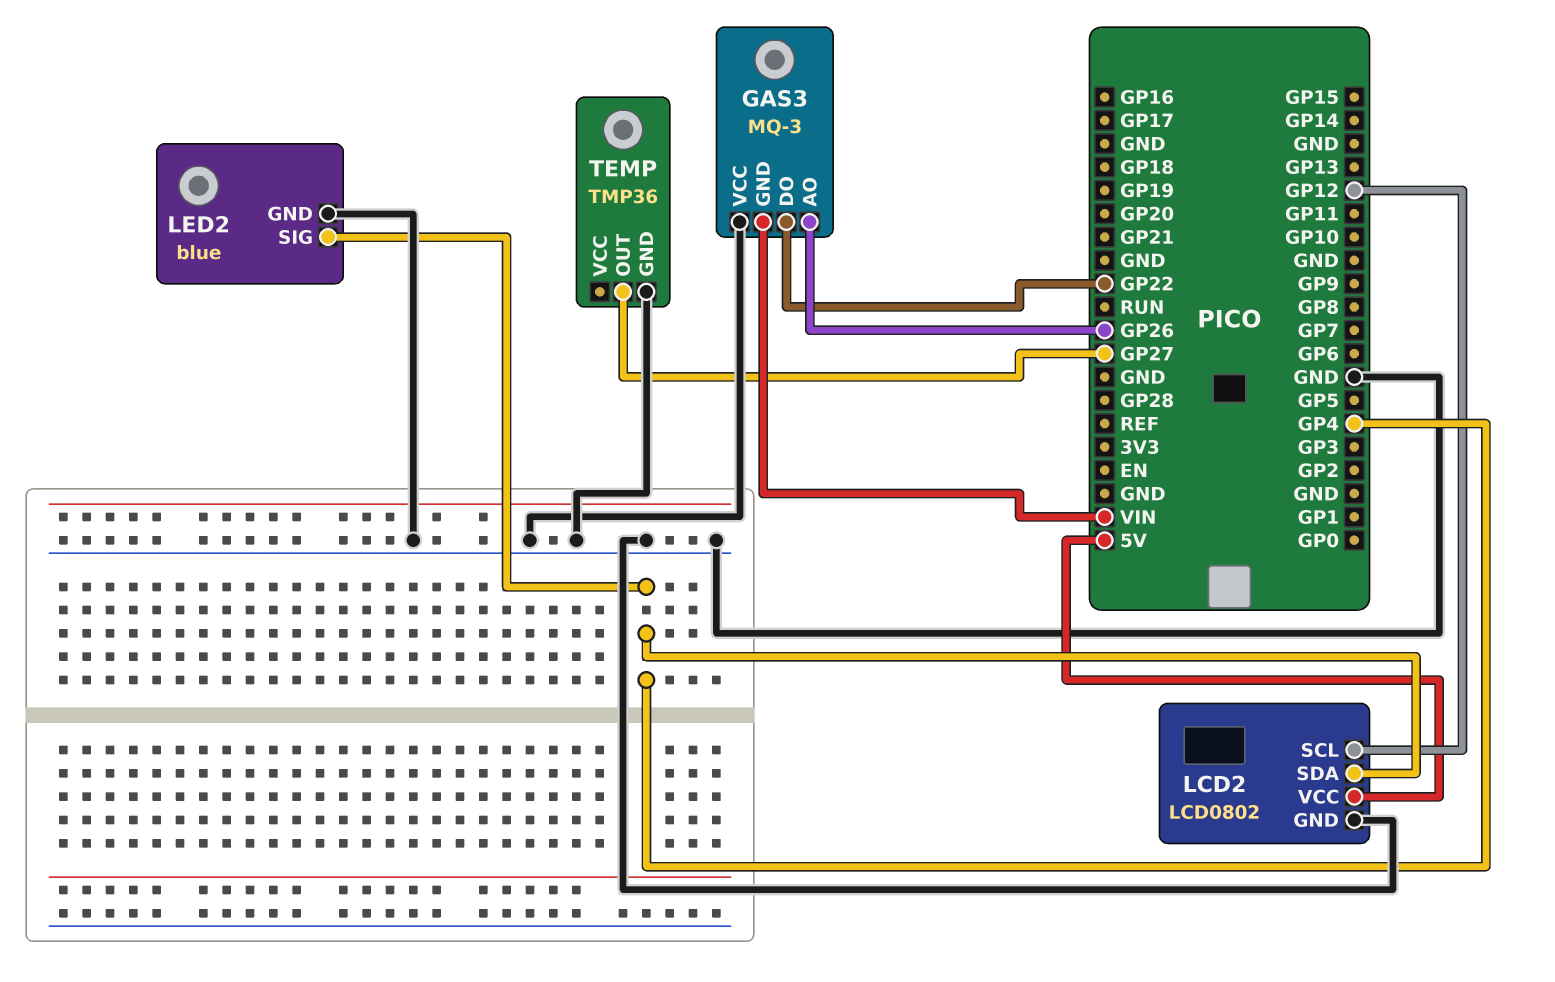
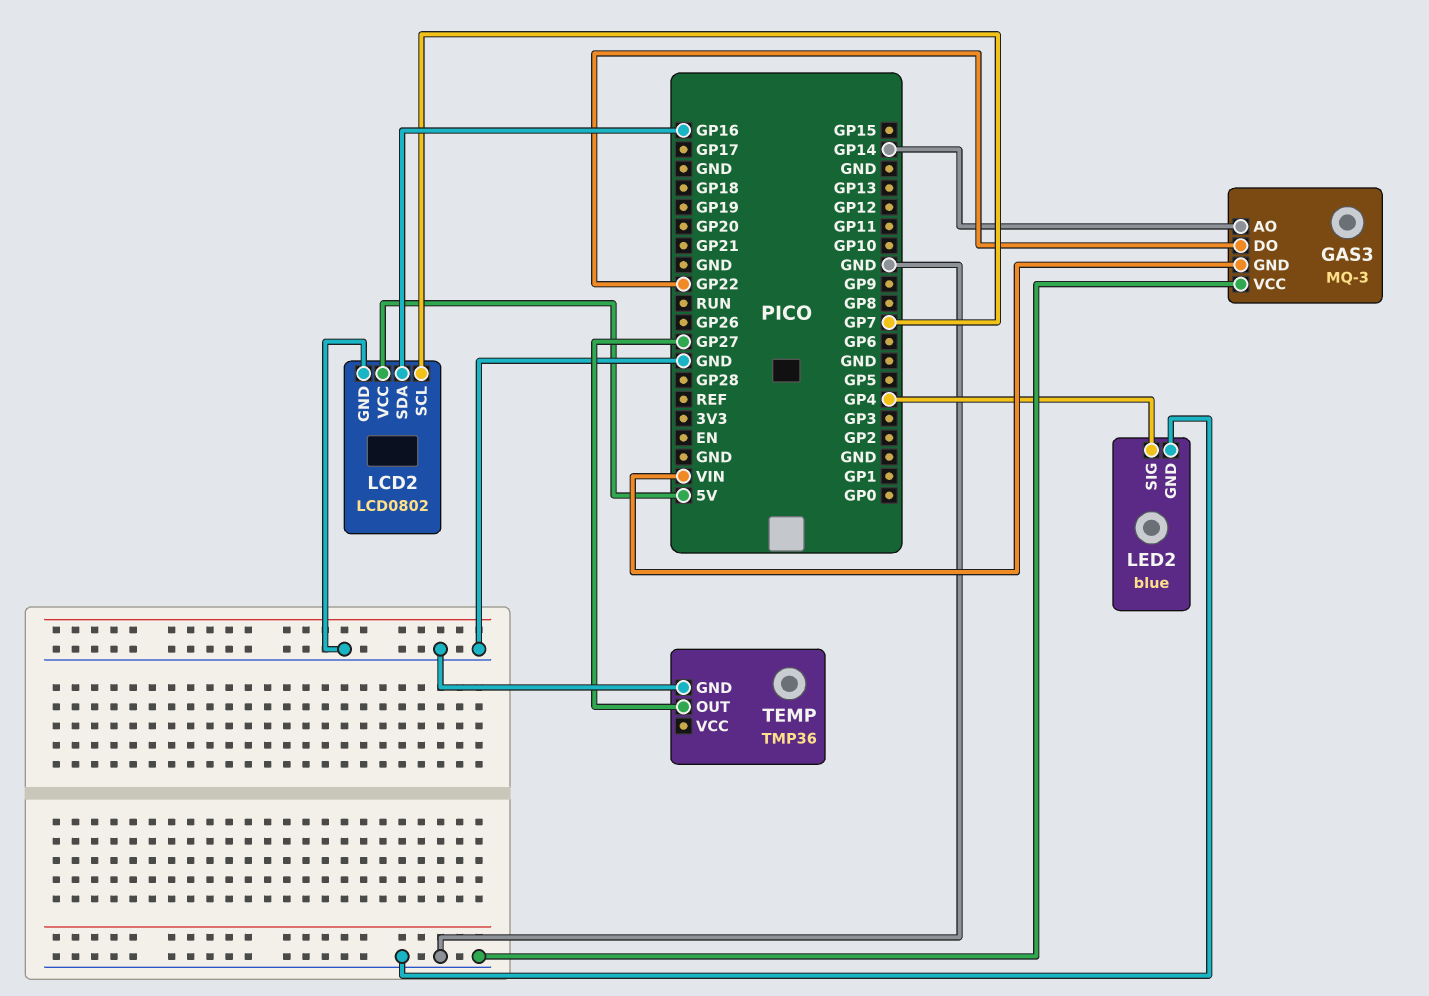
GAS3 pin AO: GP26 -> GP14
LCD2 pin SCL: GP12 -> GP7
LCD2 pin SDA: GP4 -> GP16

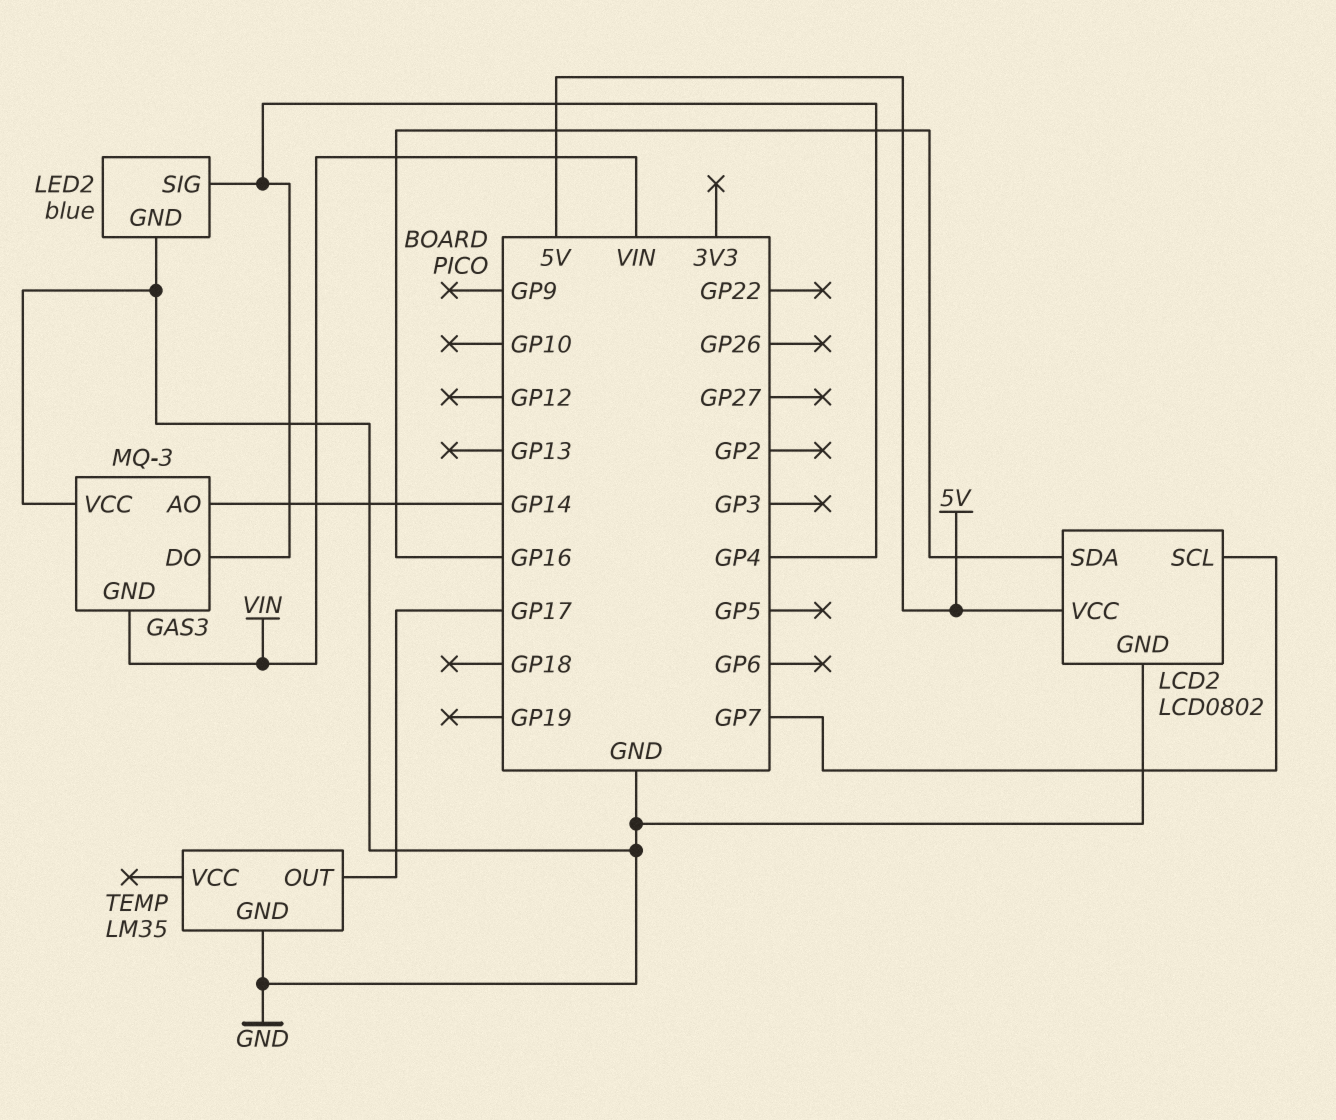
GAS3 pin DO: GP22 -> GP4
TEMP: TMP36 -> LM35
TEMP pin OUT: GP27 -> GP17

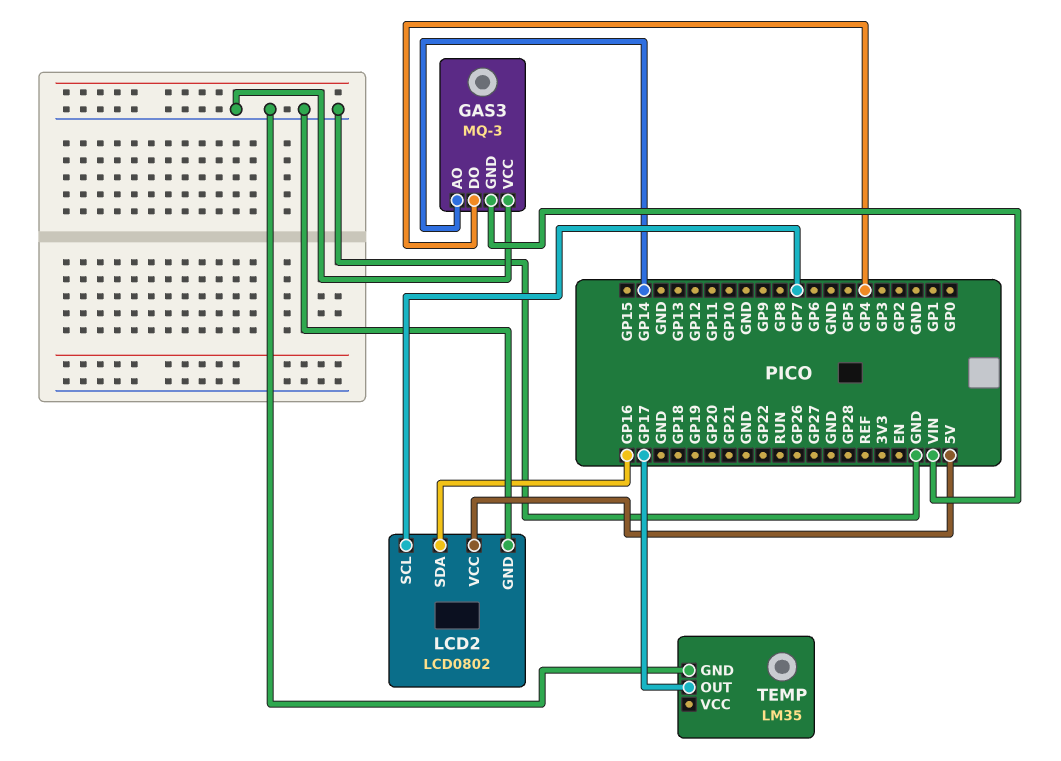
LED2: blue -> none
LED2 pin GND: GND -> none
LED2 pin SIG: GP4 -> none

